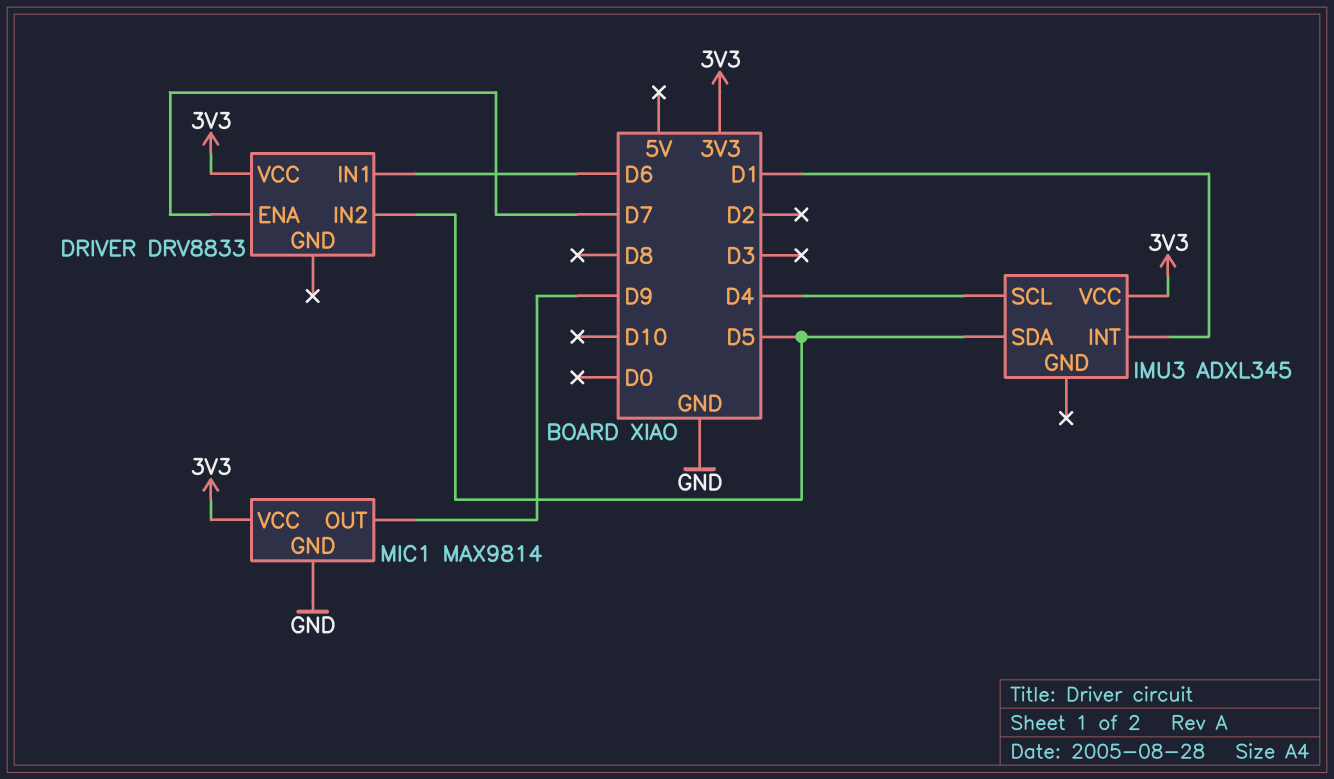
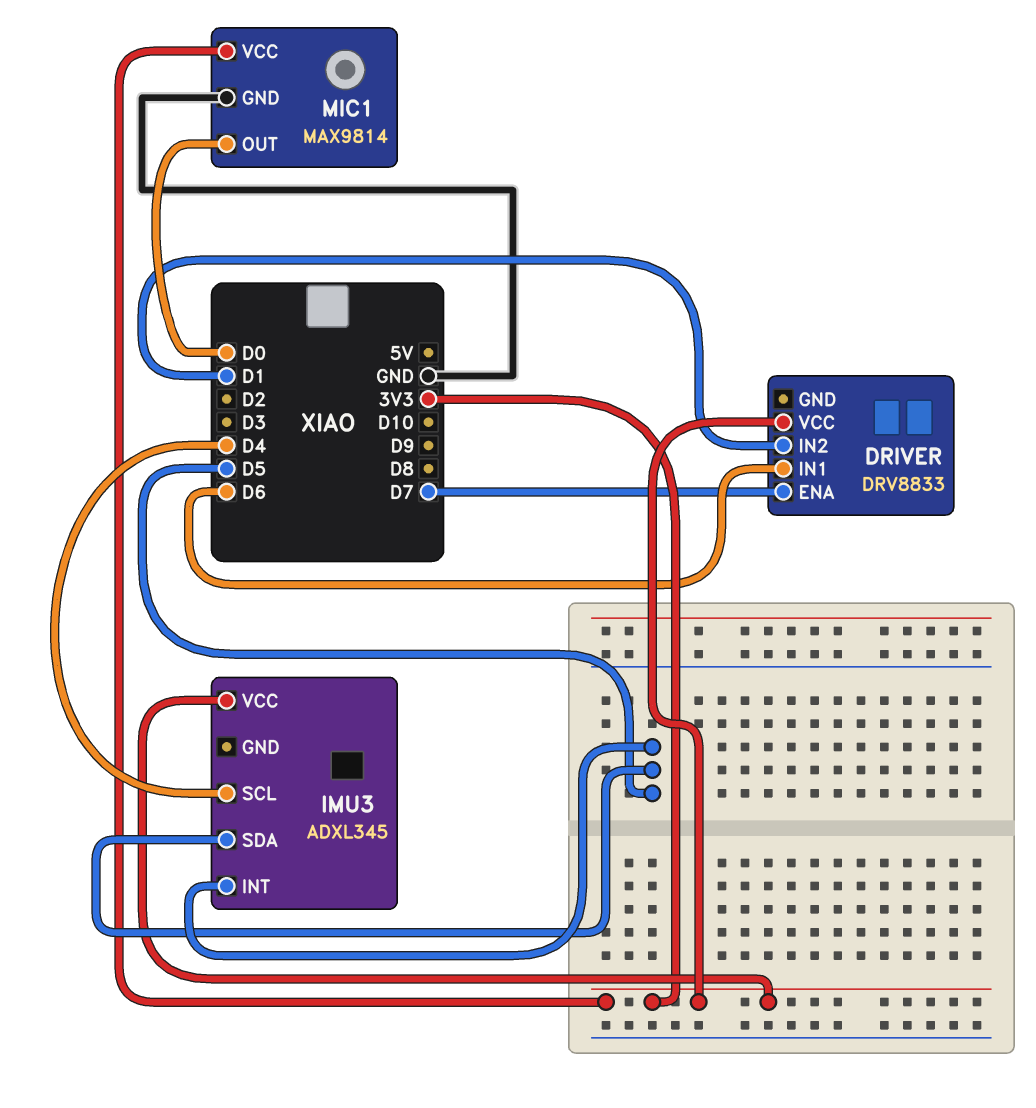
DRIVER pin IN2: D5 -> D1
IMU3 pin INT: D1 -> D5
MIC1 pin OUT: D9 -> D0

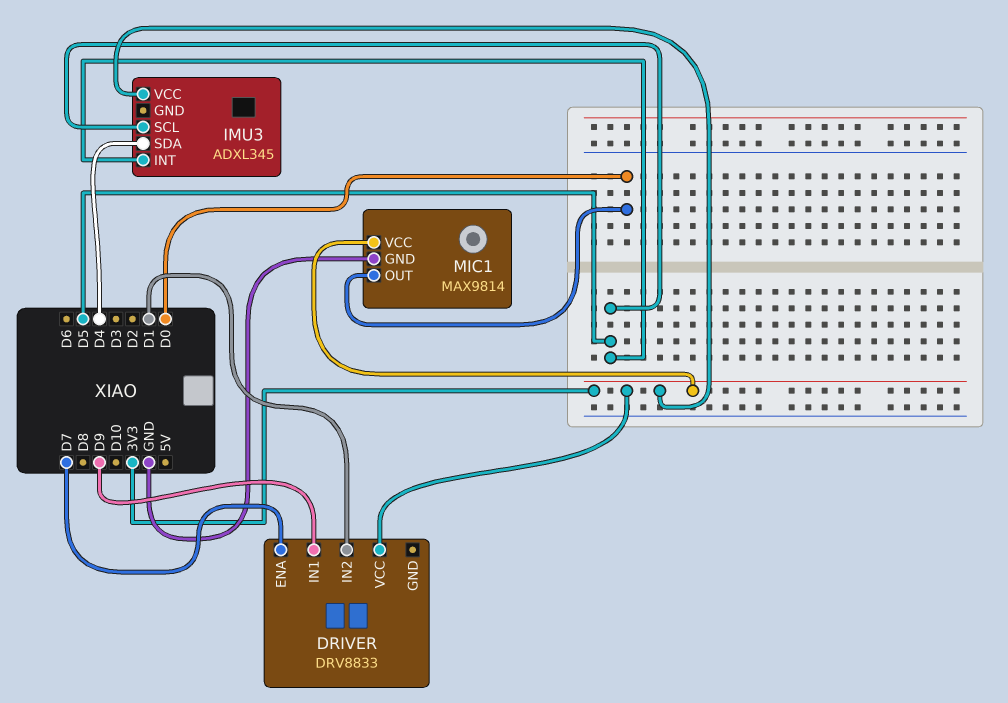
DRIVER pin IN1: D6 -> D9
IMU3 pin SCL: D4 -> D5
IMU3 pin SDA: D5 -> D4

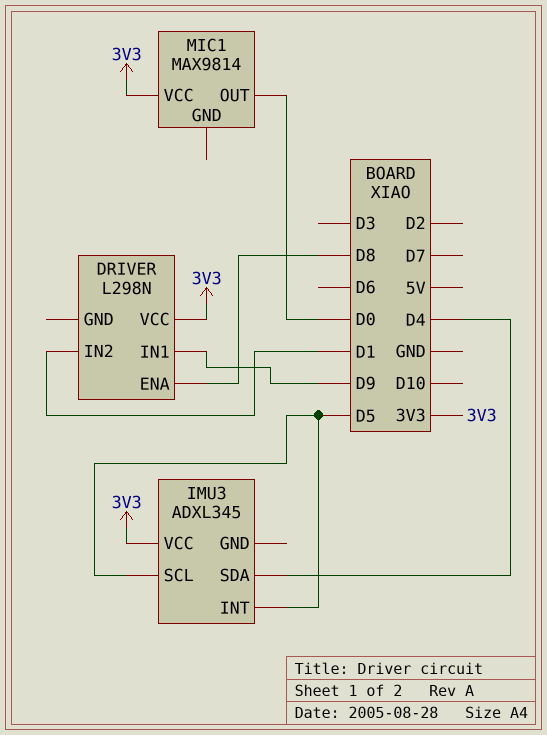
DRIVER: DRV8833 -> L298N
DRIVER pin ENA: D7 -> D8
MIC1 pin GND: GND -> none

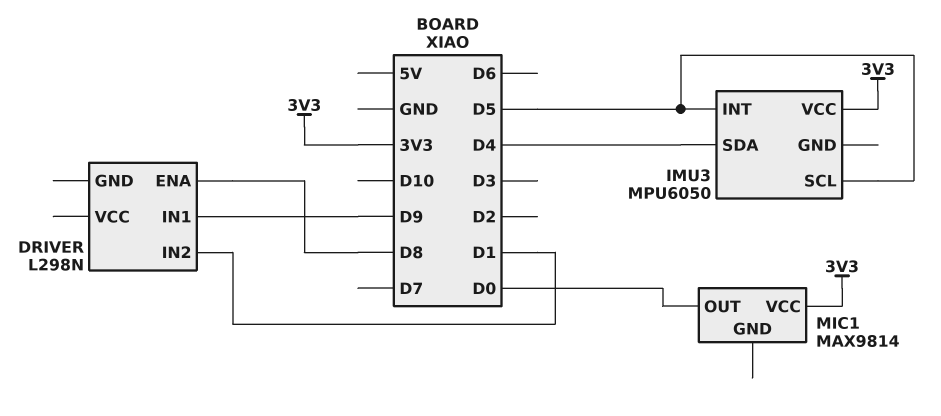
DRIVER pin VCC: 3V3 -> none
IMU3: ADXL345 -> MPU6050

